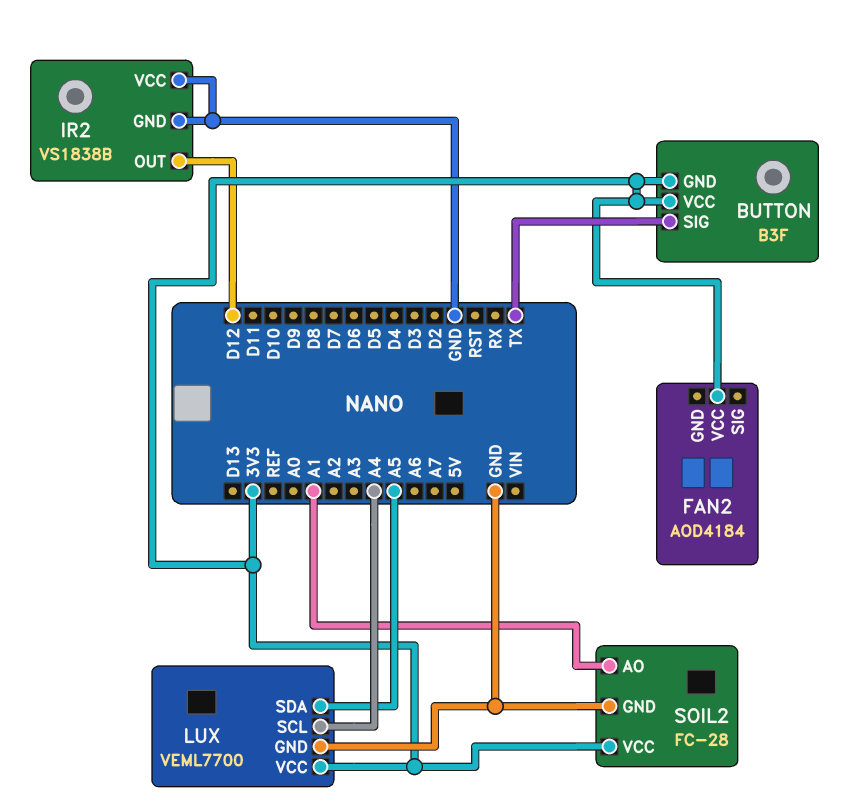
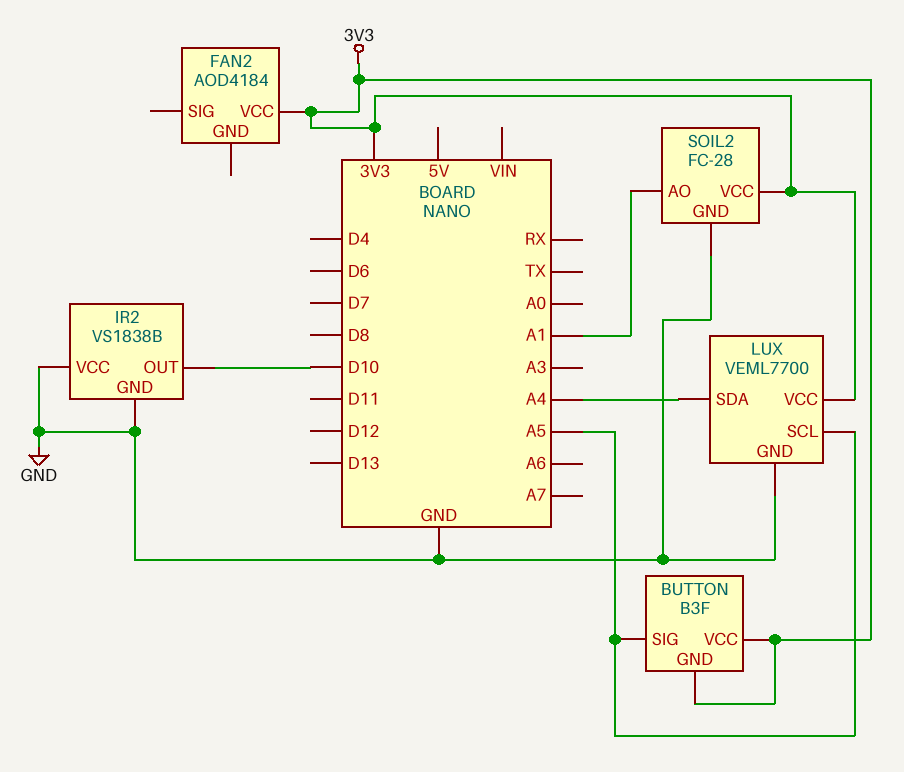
BUTTON pin SIG: TX -> A5
IR2 pin OUT: D12 -> D10
LUX pin SCL: A4 -> A5
LUX pin SDA: A5 -> A4

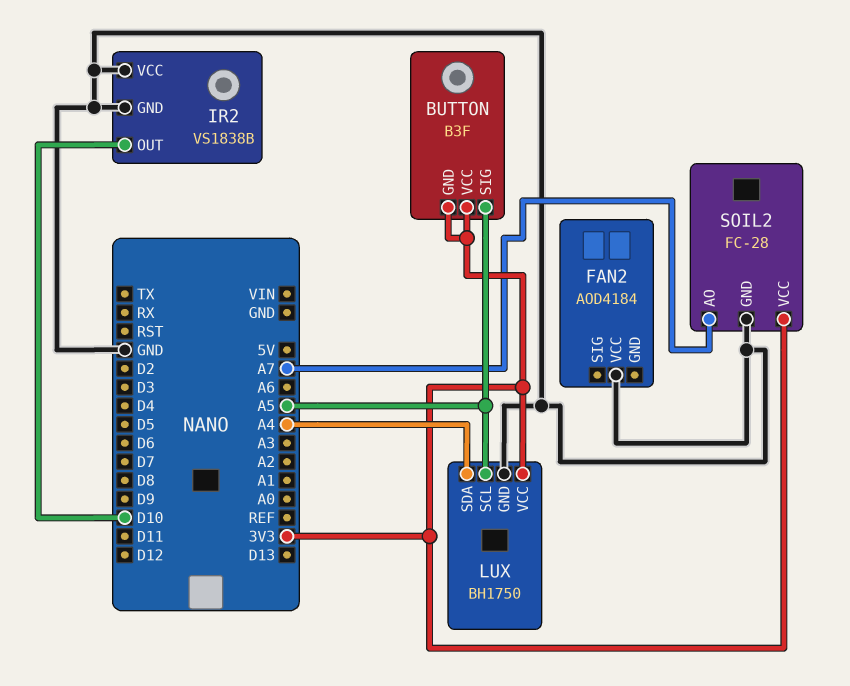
FAN2 pin VCC: 3V3 -> GND
LUX: VEML7700 -> BH1750
SOIL2 pin AO: A1 -> A7

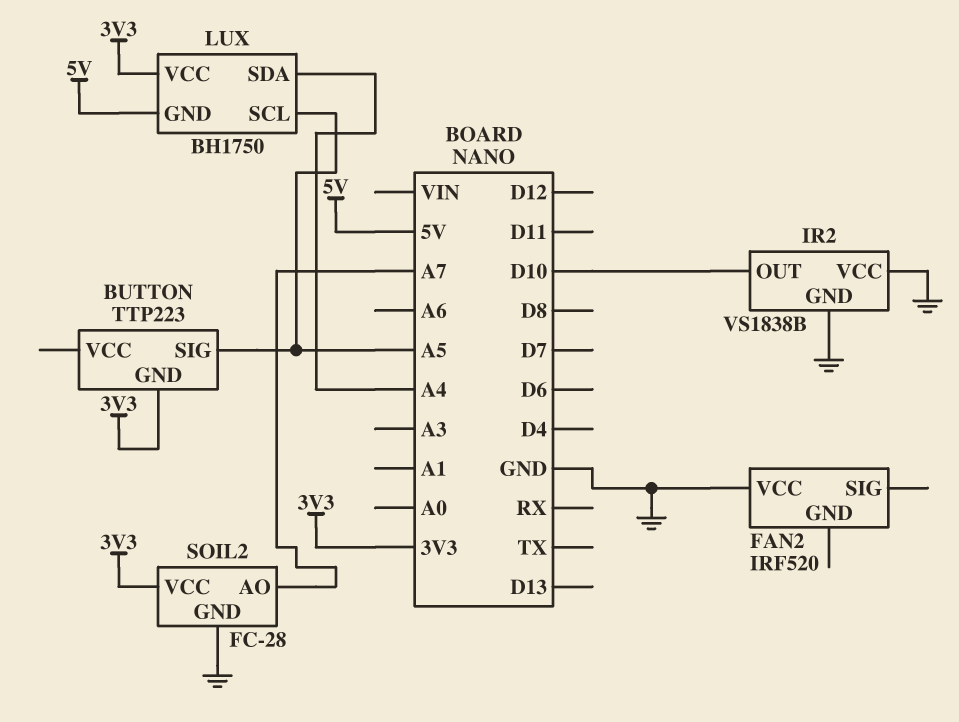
BUTTON: B3F -> TTP223
BUTTON pin VCC: 3V3 -> none
FAN2: AOD4184 -> IRF520
LUX pin GND: GND -> 5V

